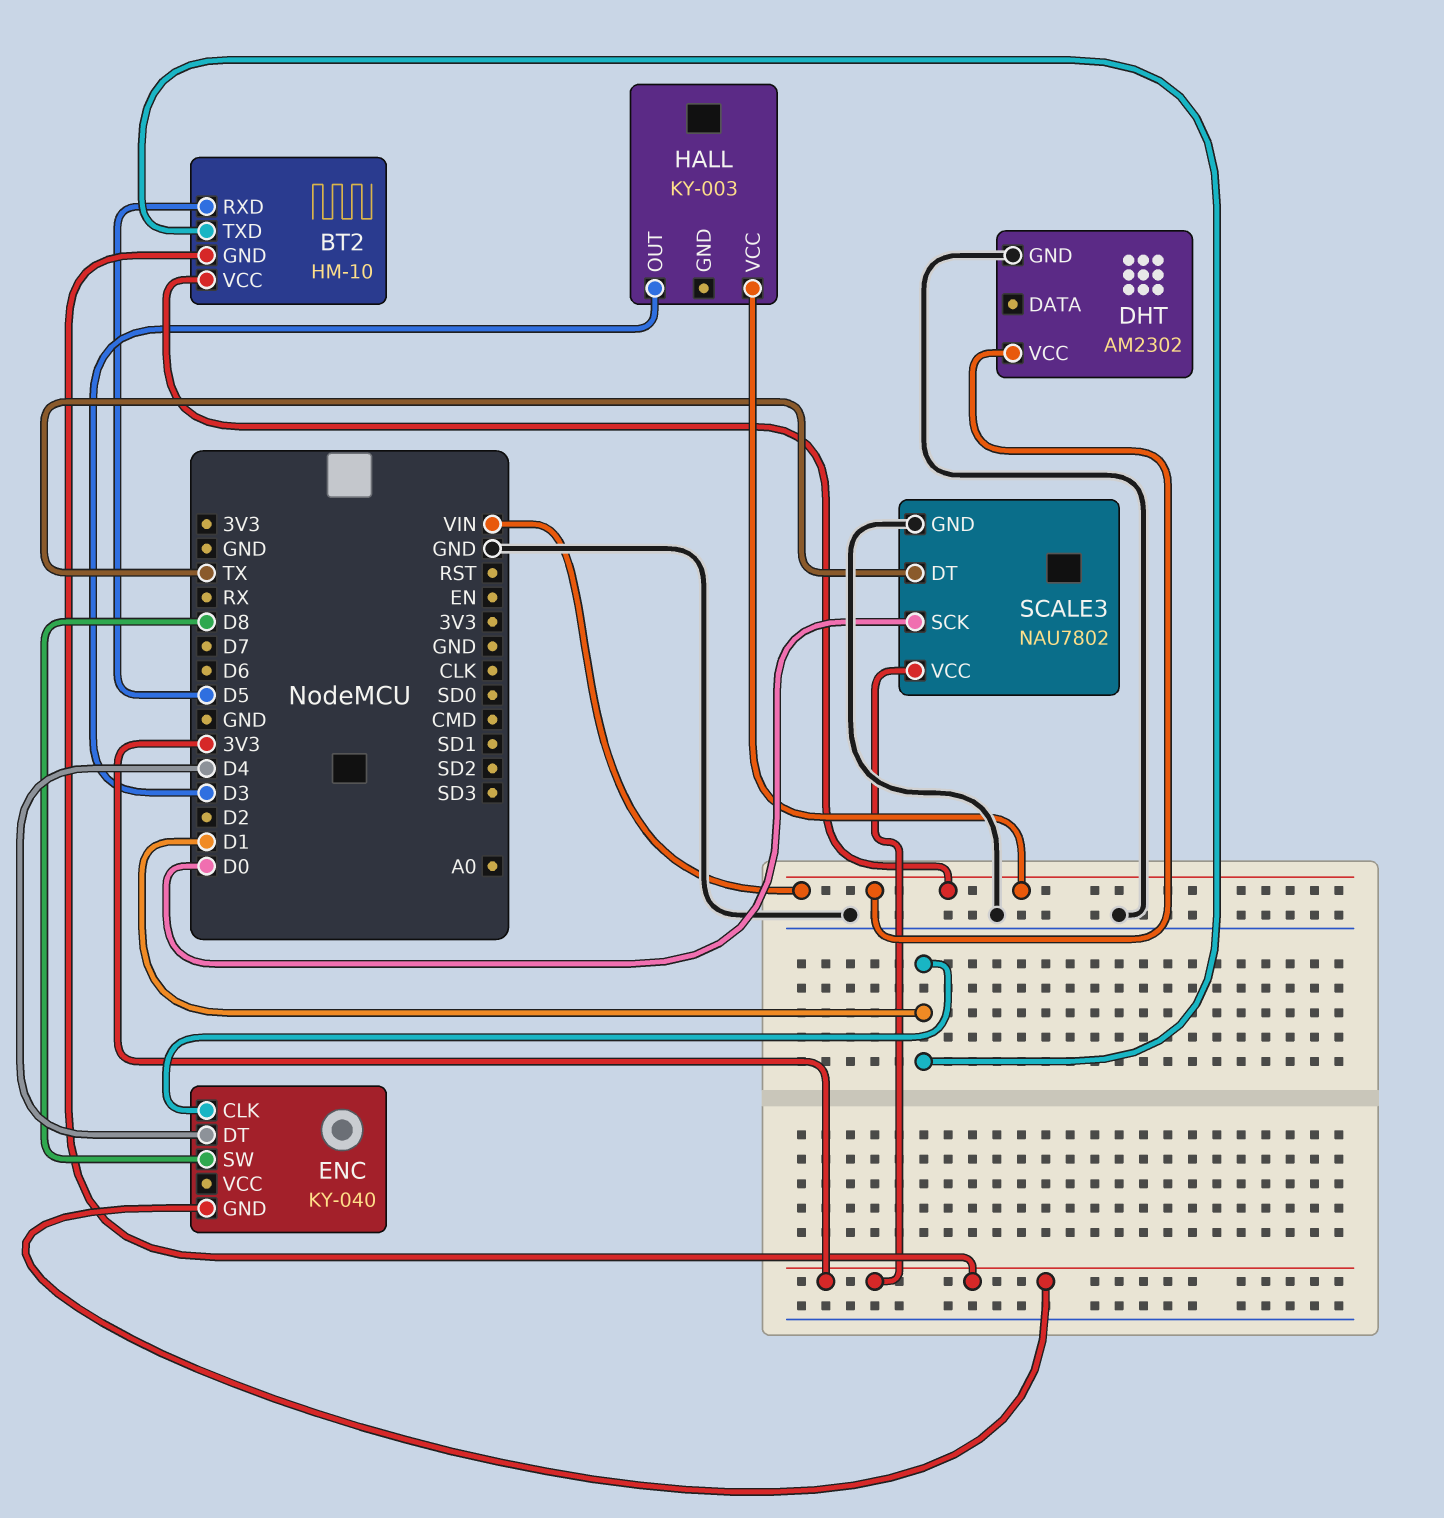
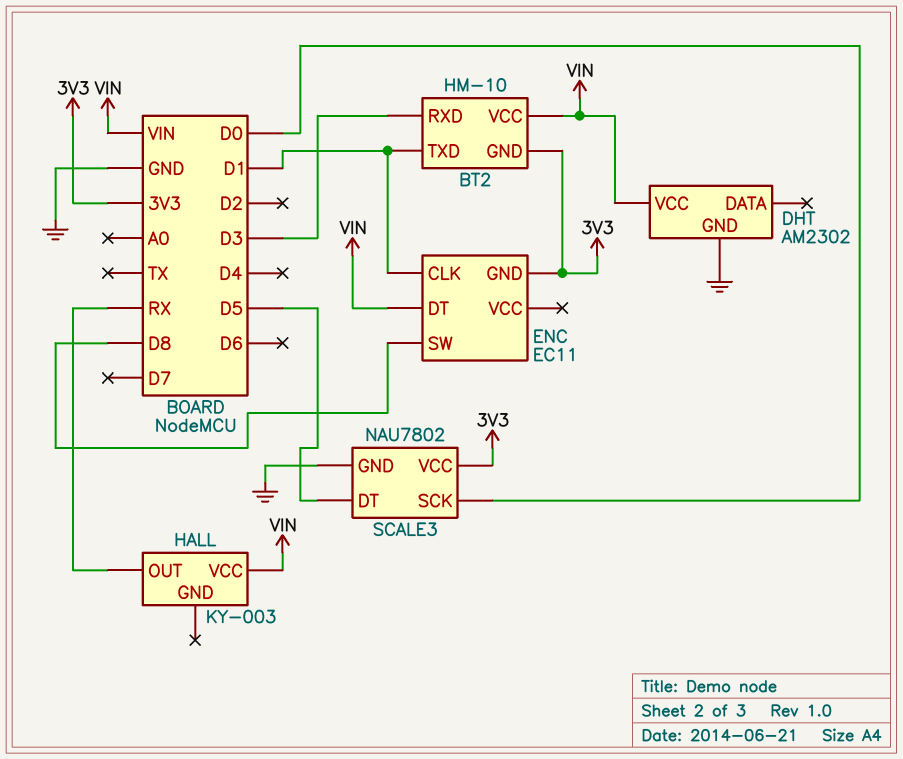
BT2 pin RXD: D5 -> D3
ENC: KY-040 -> EC11
ENC pin DT: D4 -> VIN
HALL pin OUT: D3 -> RX
SCALE3 pin DT: TX -> D5

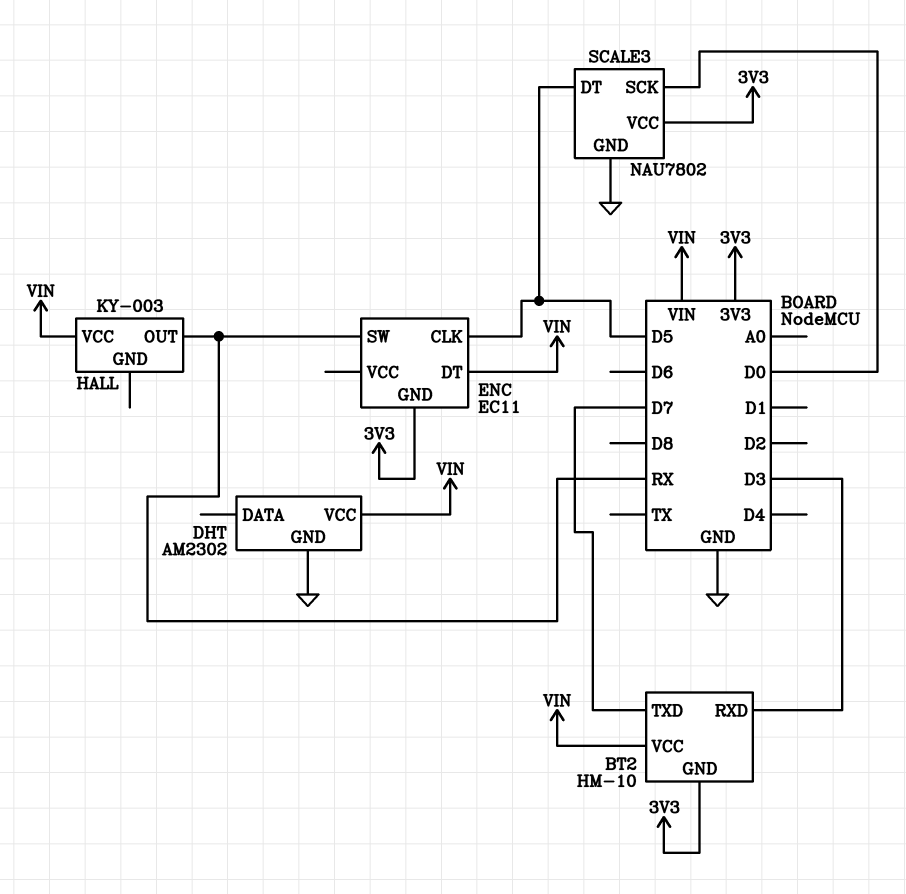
BT2 pin TXD: D1 -> D7
ENC pin CLK: D1 -> D5
ENC pin SW: D8 -> RX

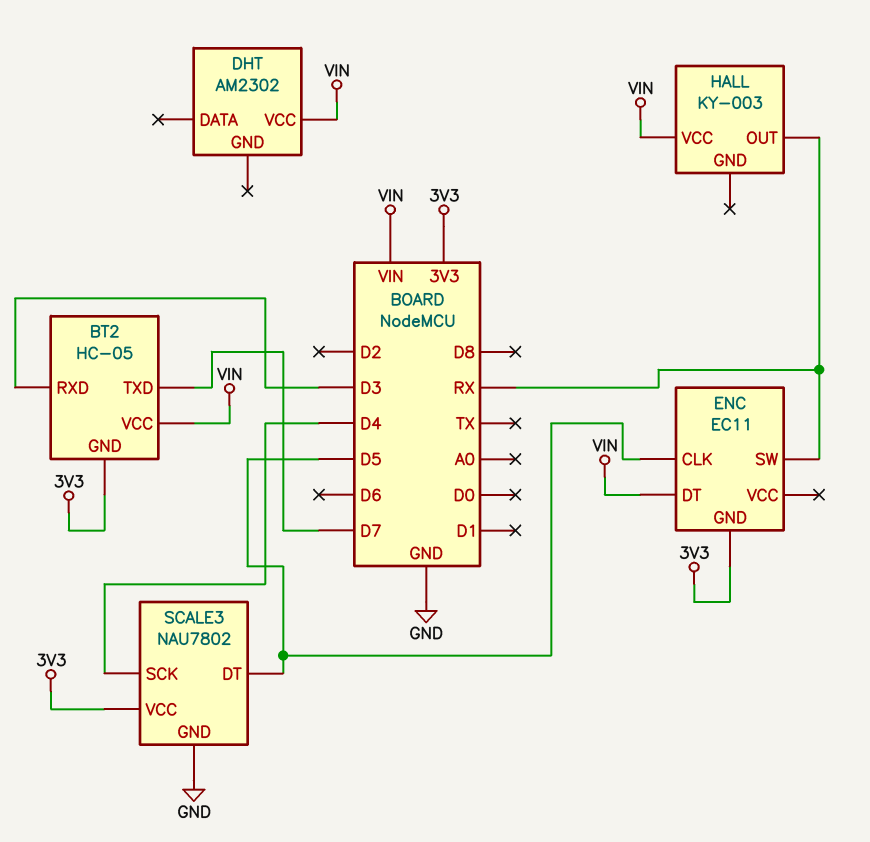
BT2: HM-10 -> HC-05
DHT pin GND: GND -> none
SCALE3 pin SCK: D0 -> D4

